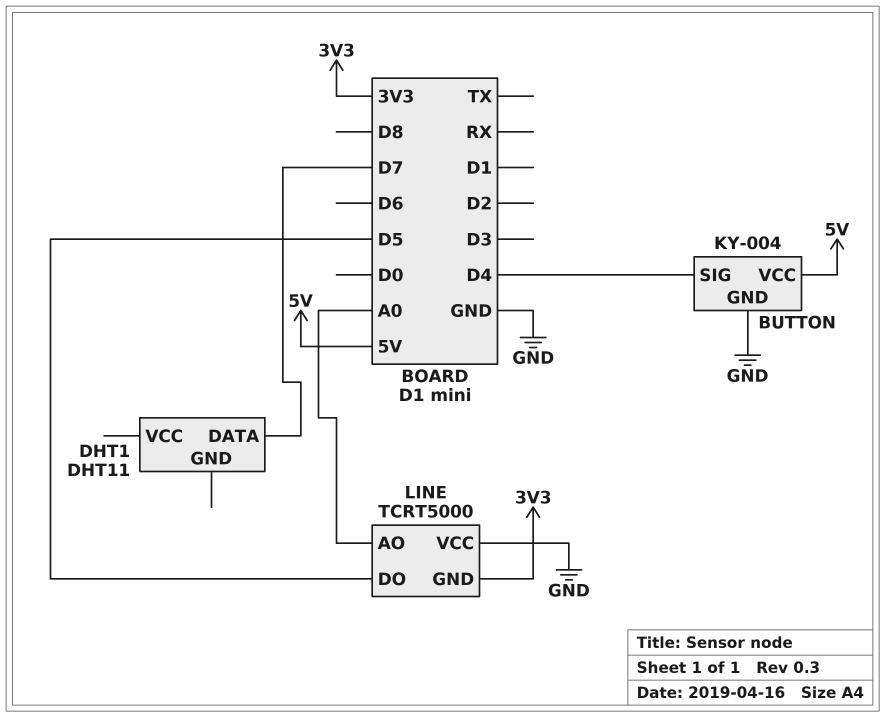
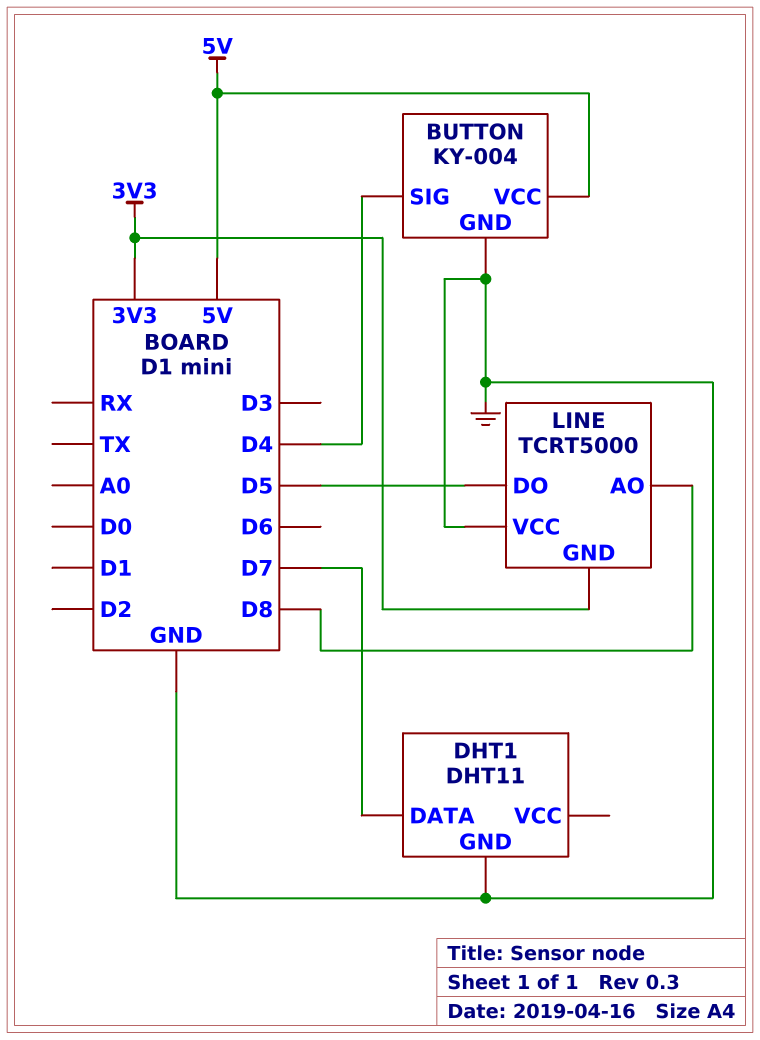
DHT1 pin GND: none -> GND
LINE pin AO: A0 -> D8

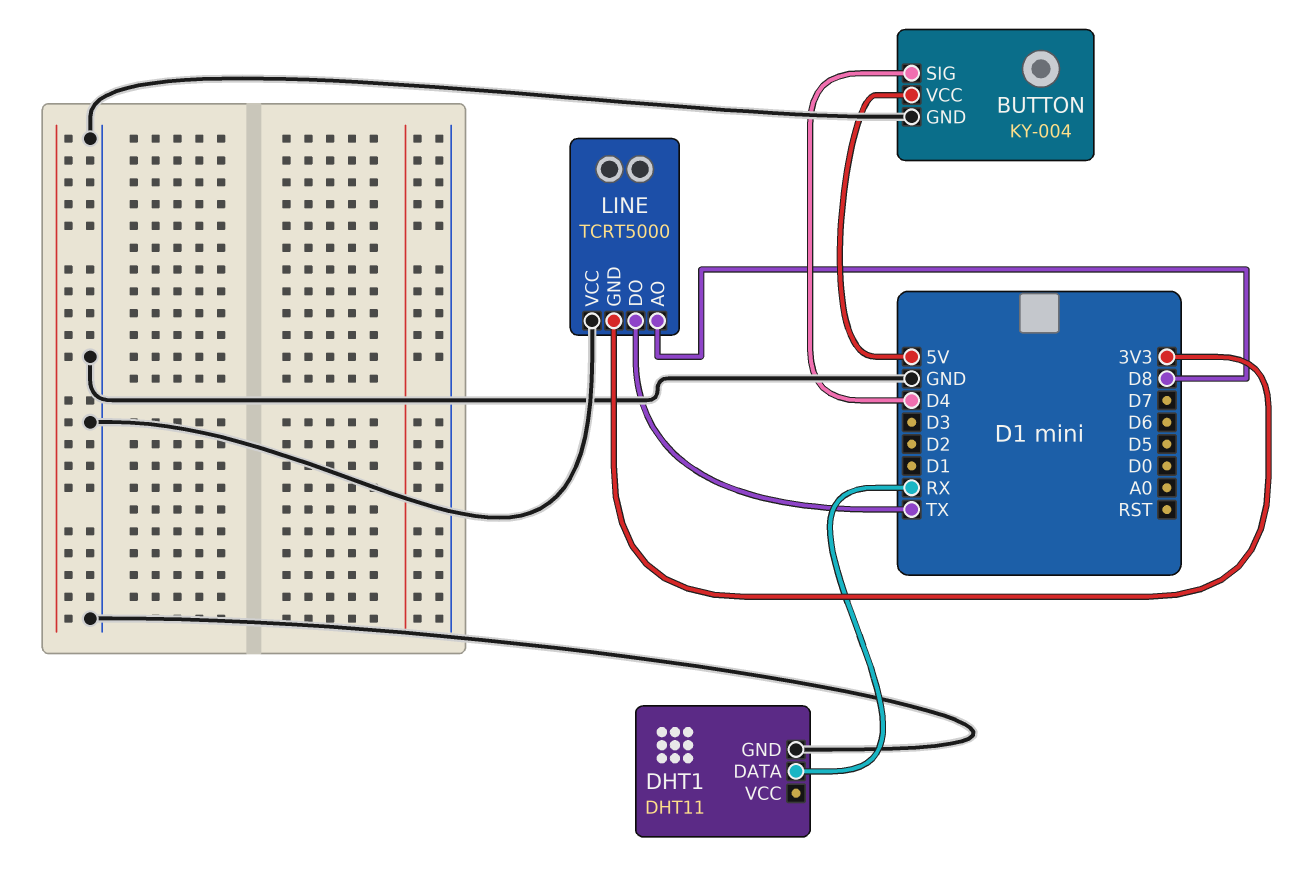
DHT1 pin DATA: D7 -> RX
LINE pin DO: D5 -> TX

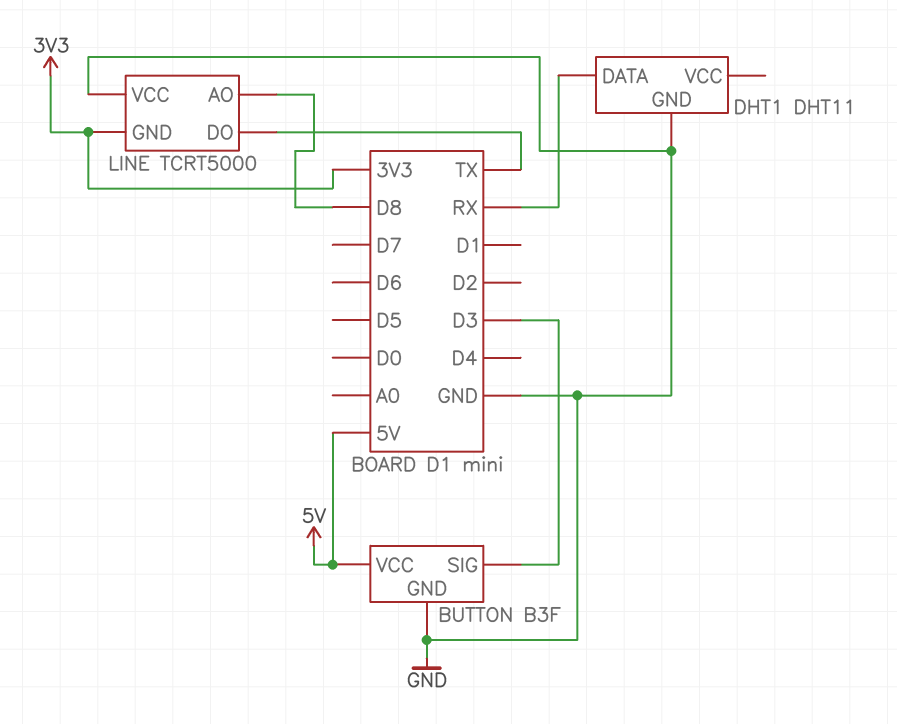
BUTTON: KY-004 -> B3F
BUTTON pin SIG: D4 -> D3

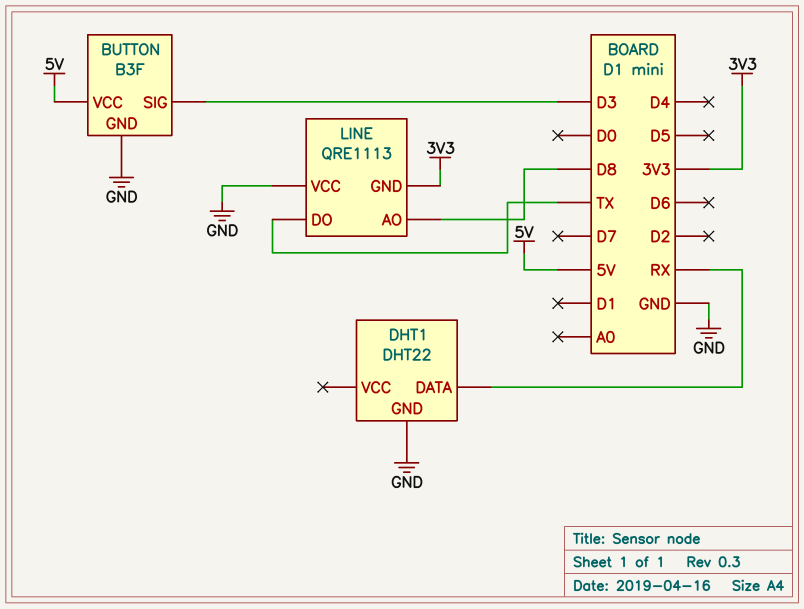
DHT1: DHT11 -> DHT22
LINE: TCRT5000 -> QRE1113

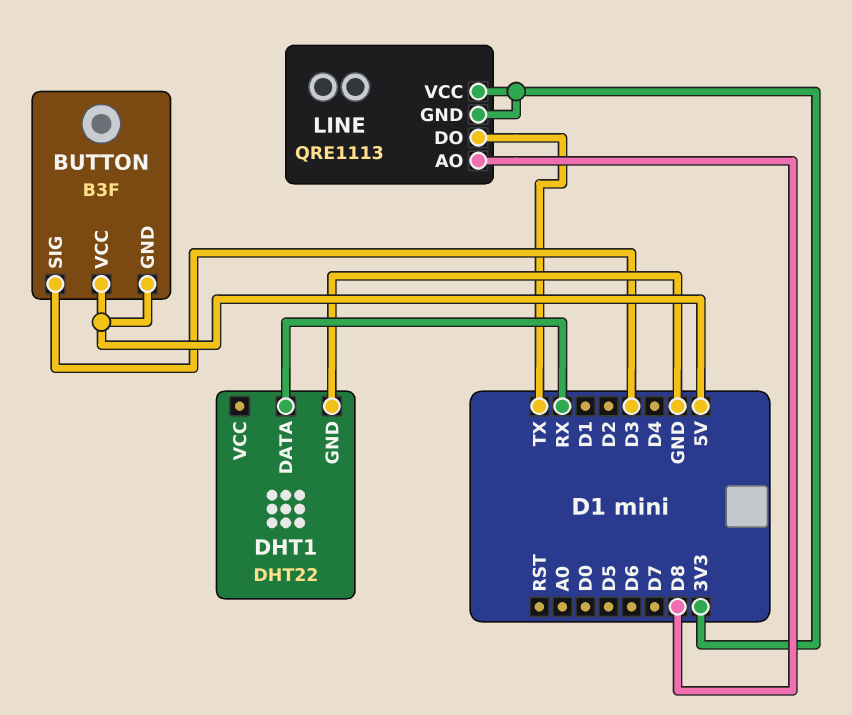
BUTTON pin GND: GND -> 5V
LINE pin VCC: GND -> 3V3

